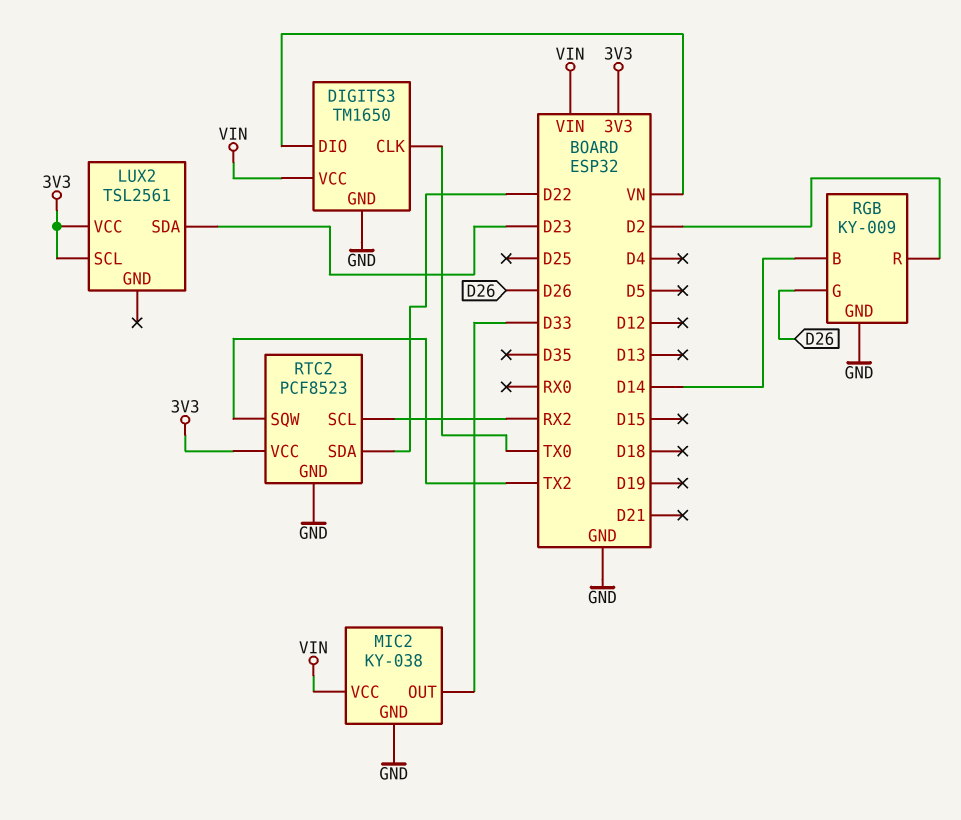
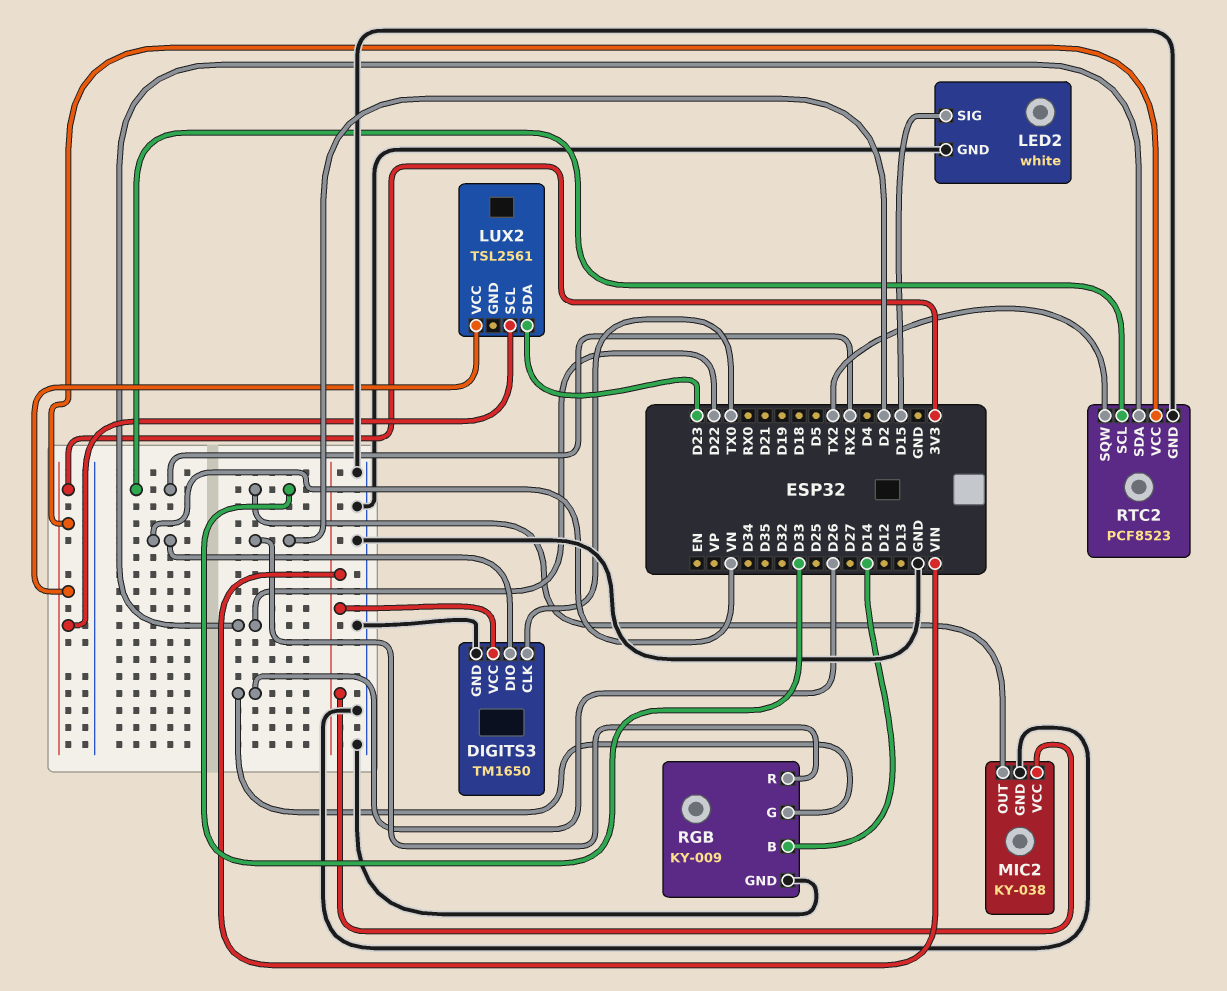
LED2: none -> white
LED2 pin GND: none -> GND
LED2 pin SIG: none -> D15

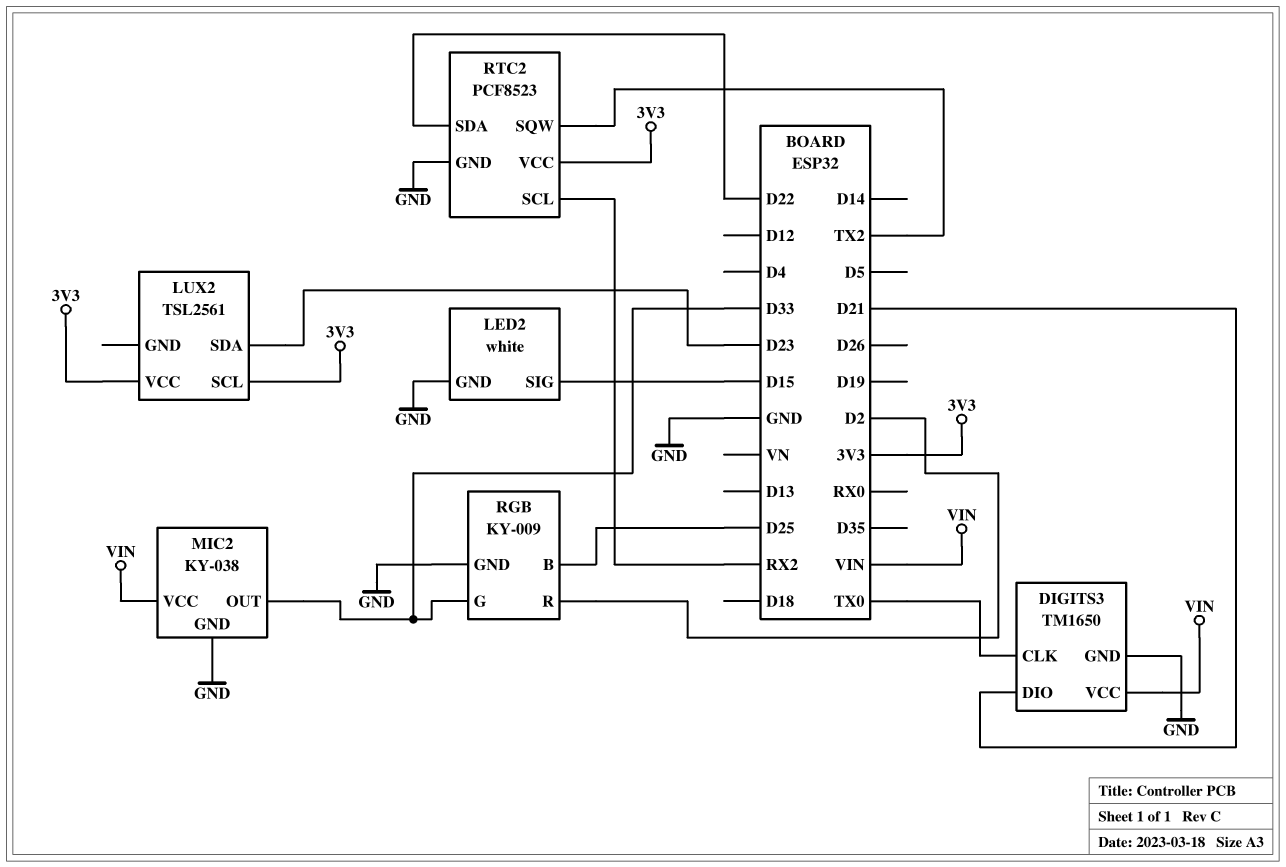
DIGITS3 pin DIO: VN -> D21
RGB pin B: D14 -> D25
RGB pin G: D26 -> D33

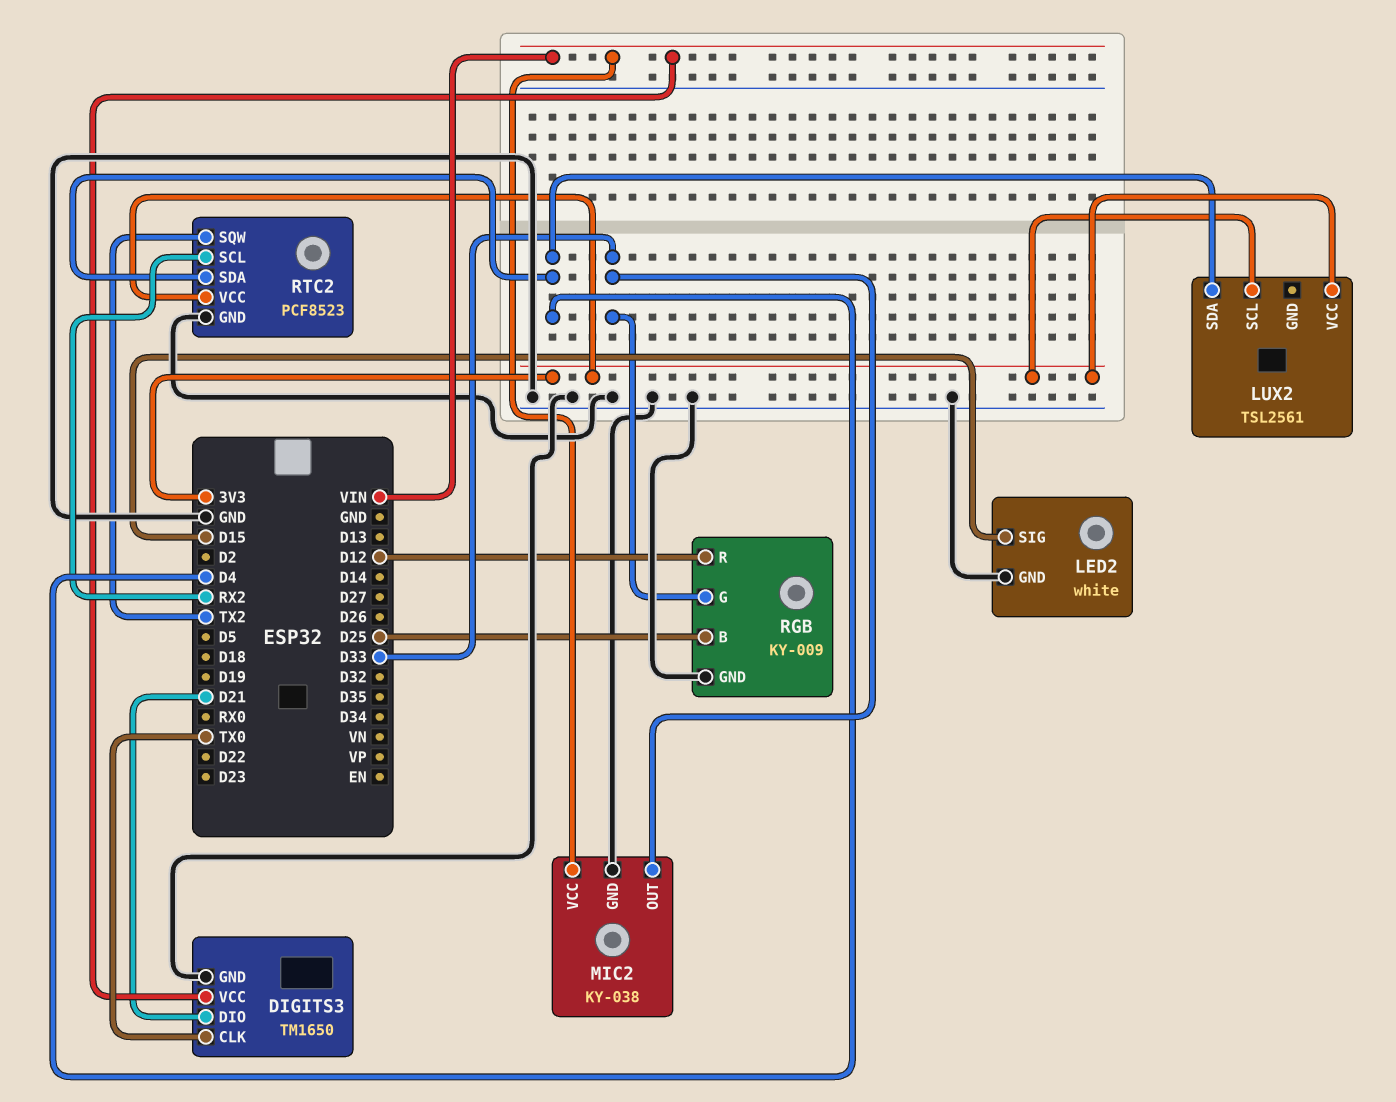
LUX2 pin SDA: D23 -> D4
RGB pin R: D2 -> D12
RTC2 pin SDA: D22 -> D4

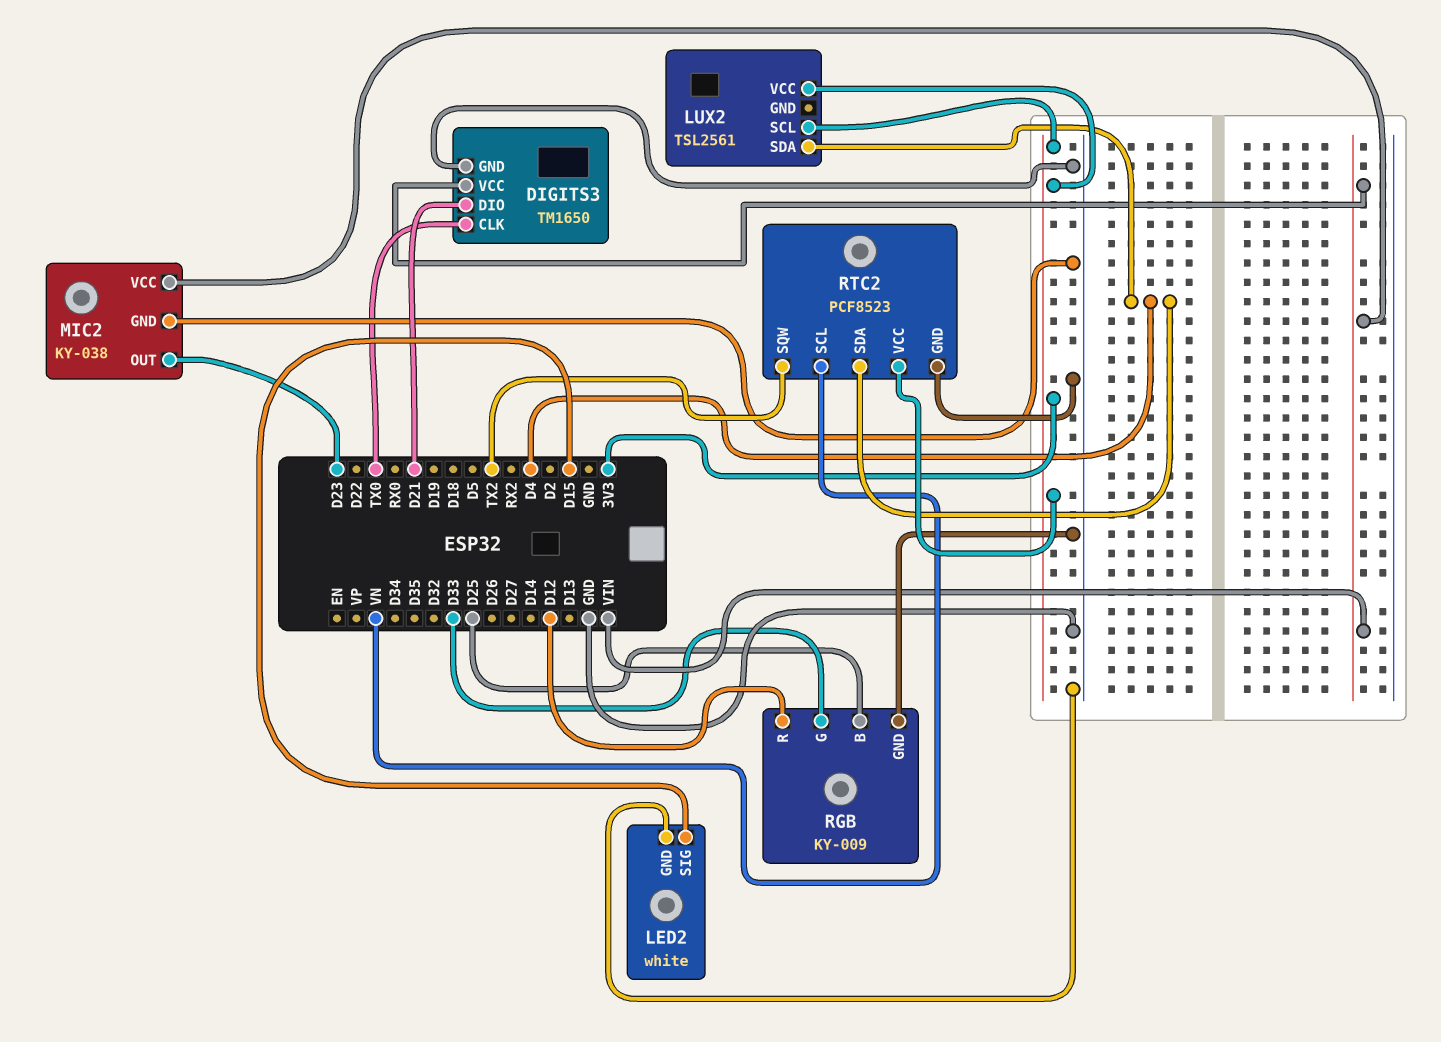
MIC2 pin OUT: D33 -> D23
RTC2 pin SCL: RX2 -> VN

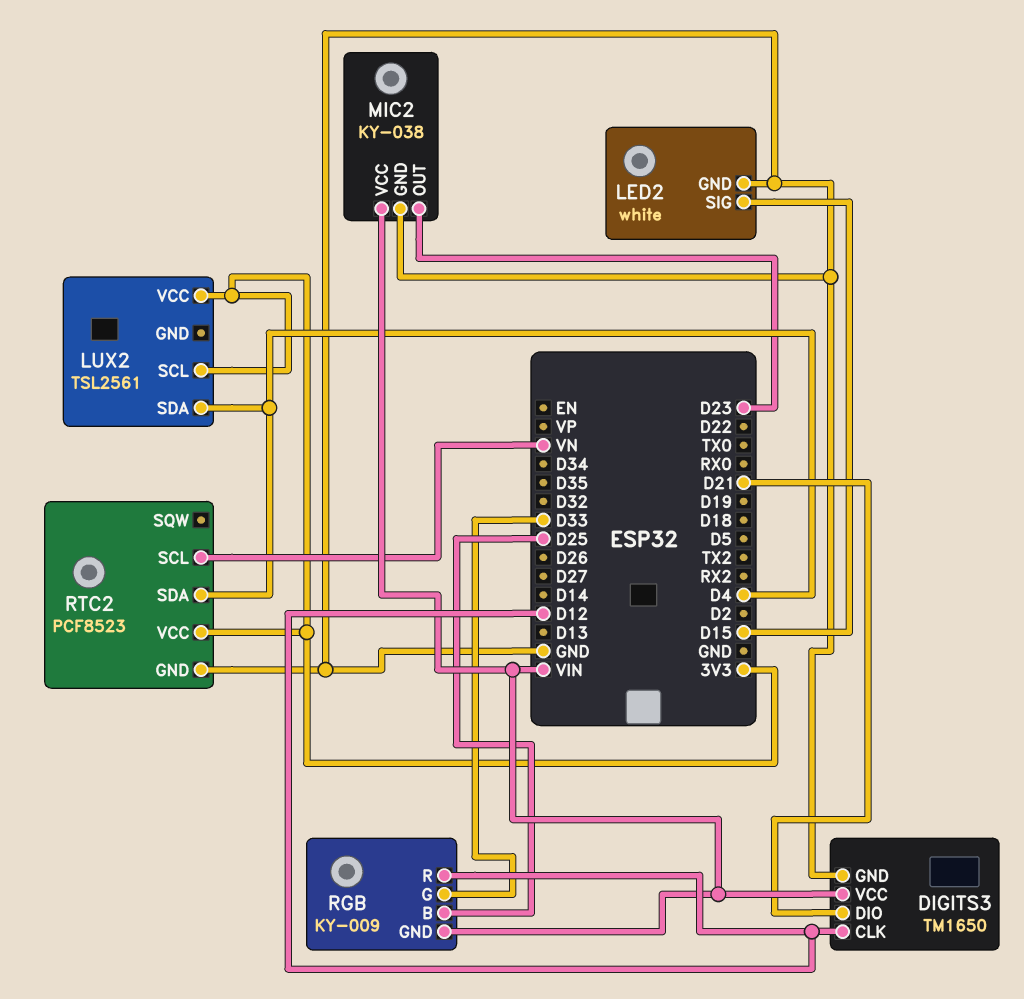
DIGITS3 pin CLK: TX0 -> D12
RGB pin GND: GND -> VIN
RTC2 pin SQW: TX2 -> none

